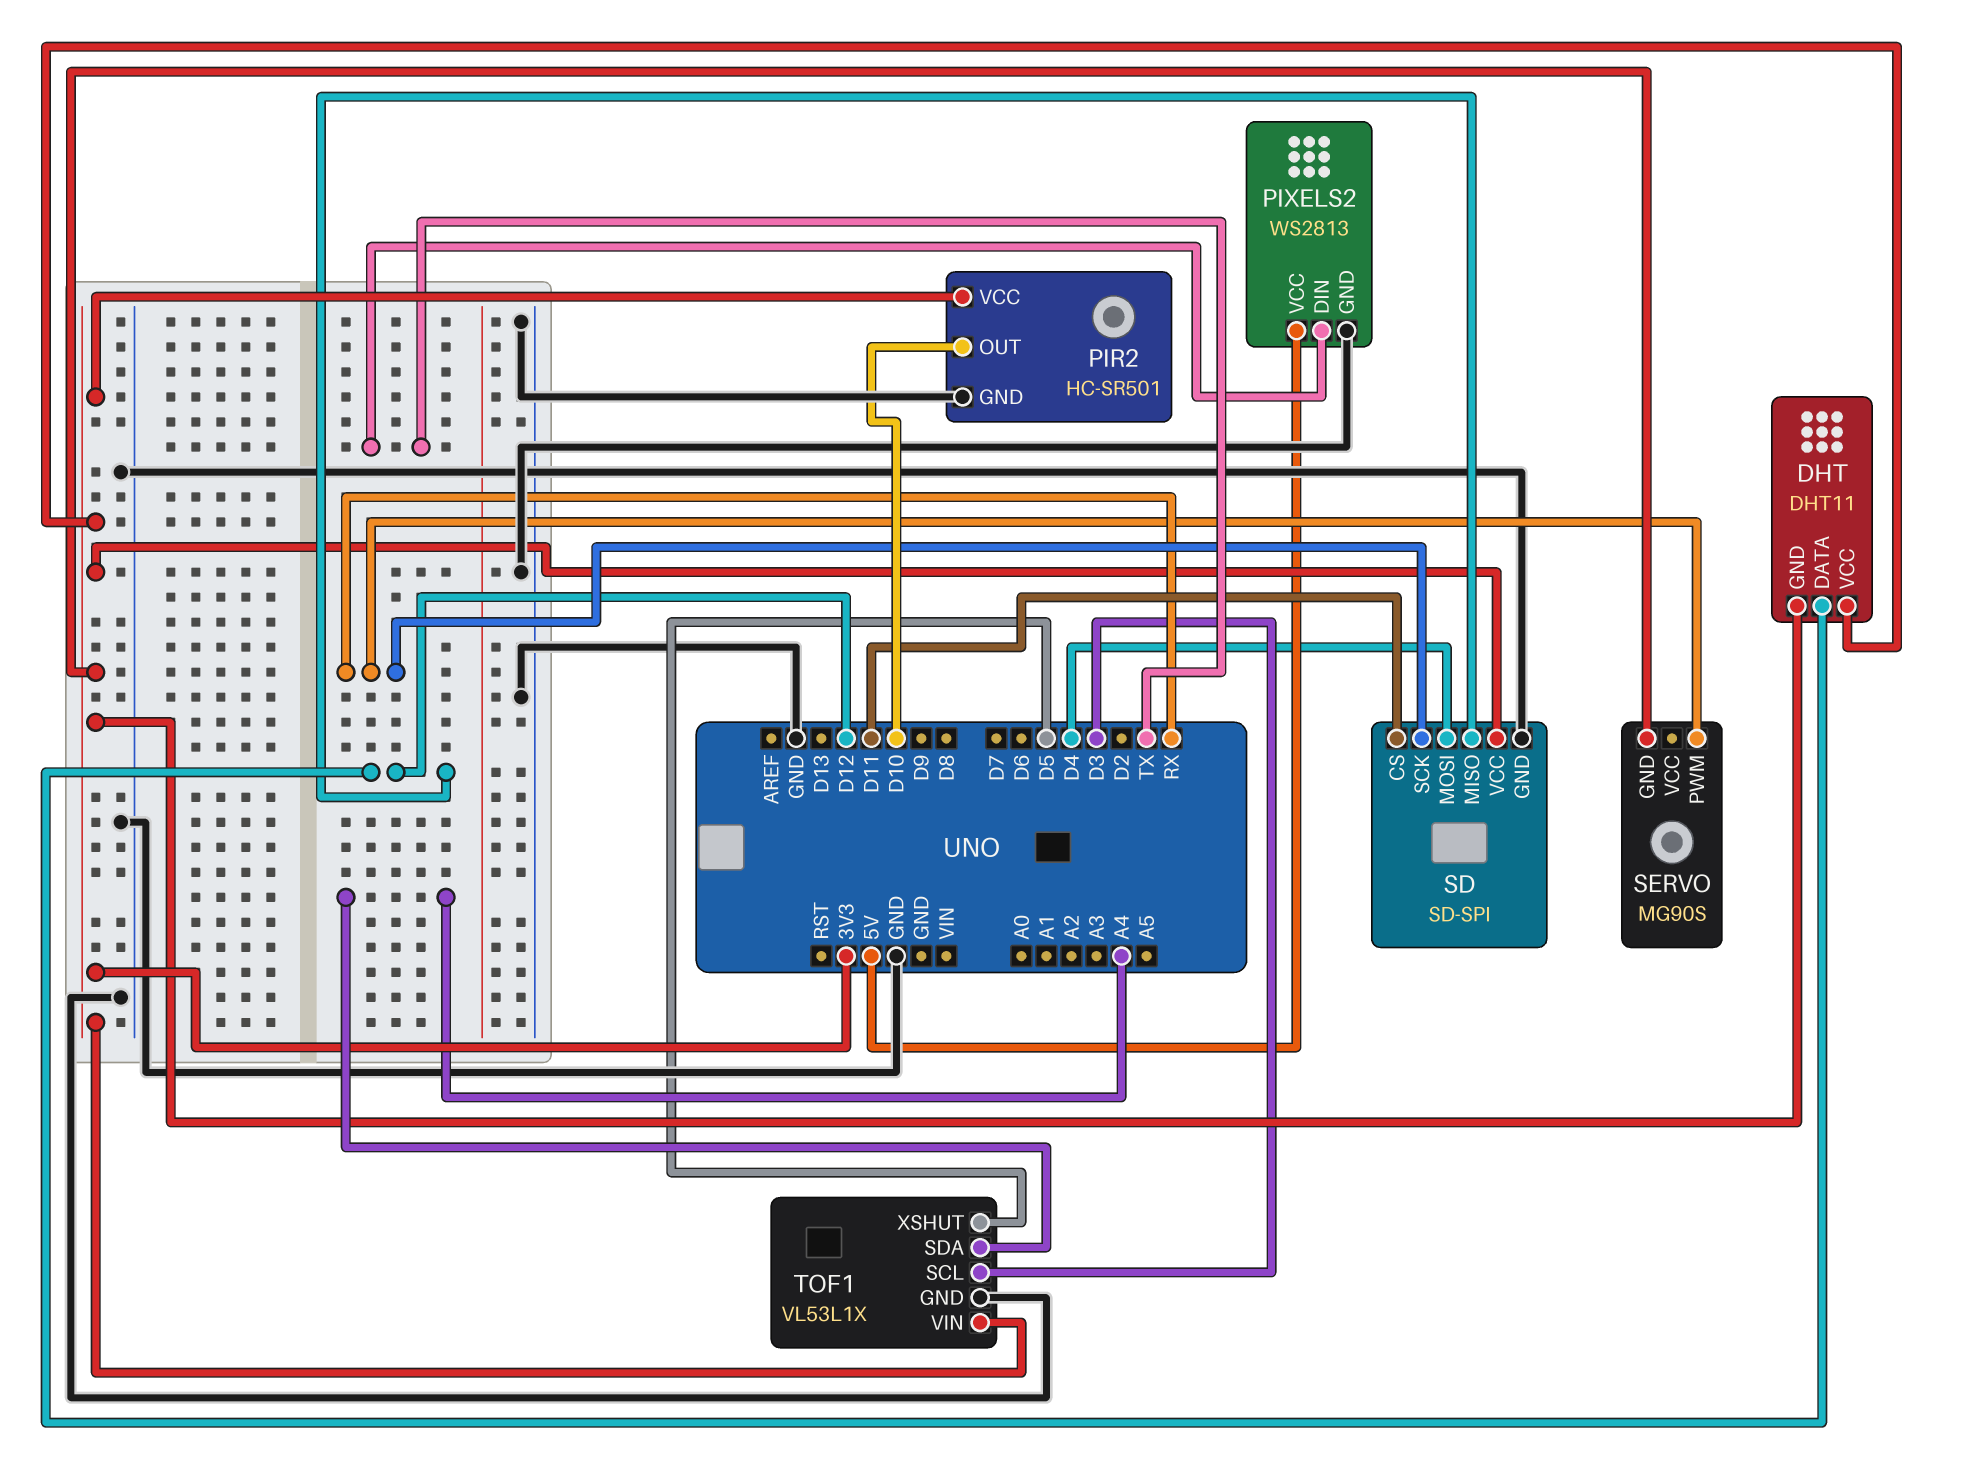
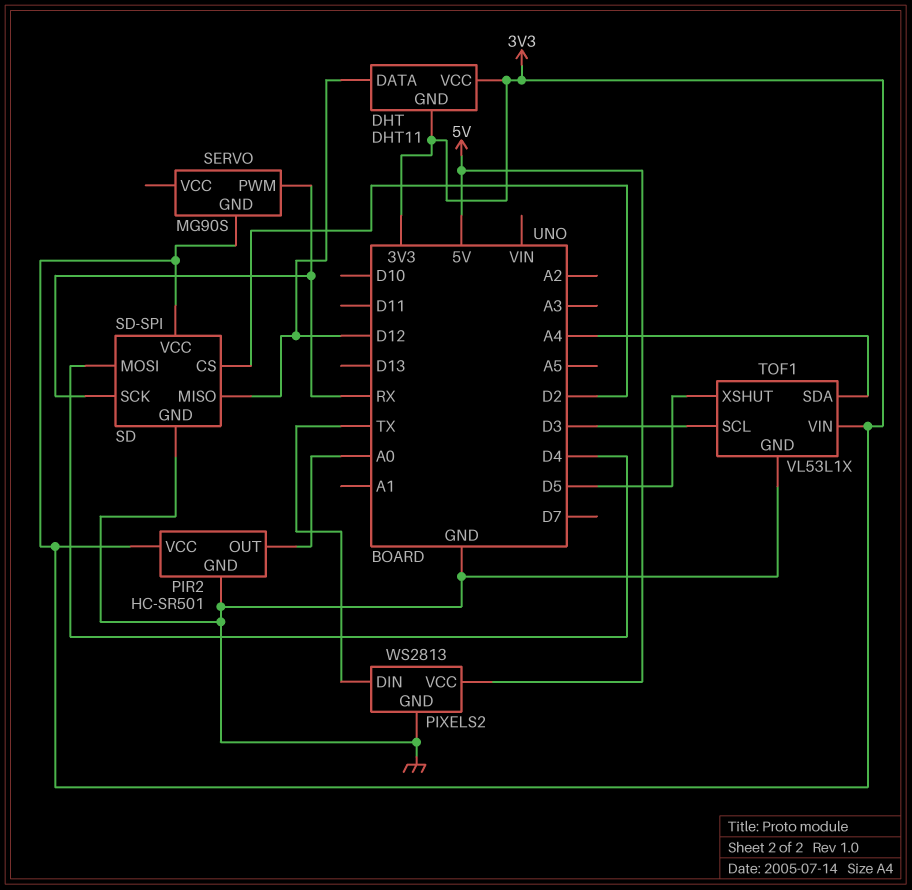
PIR2 pin OUT: D10 -> A0
SD pin CS: D11 -> D2

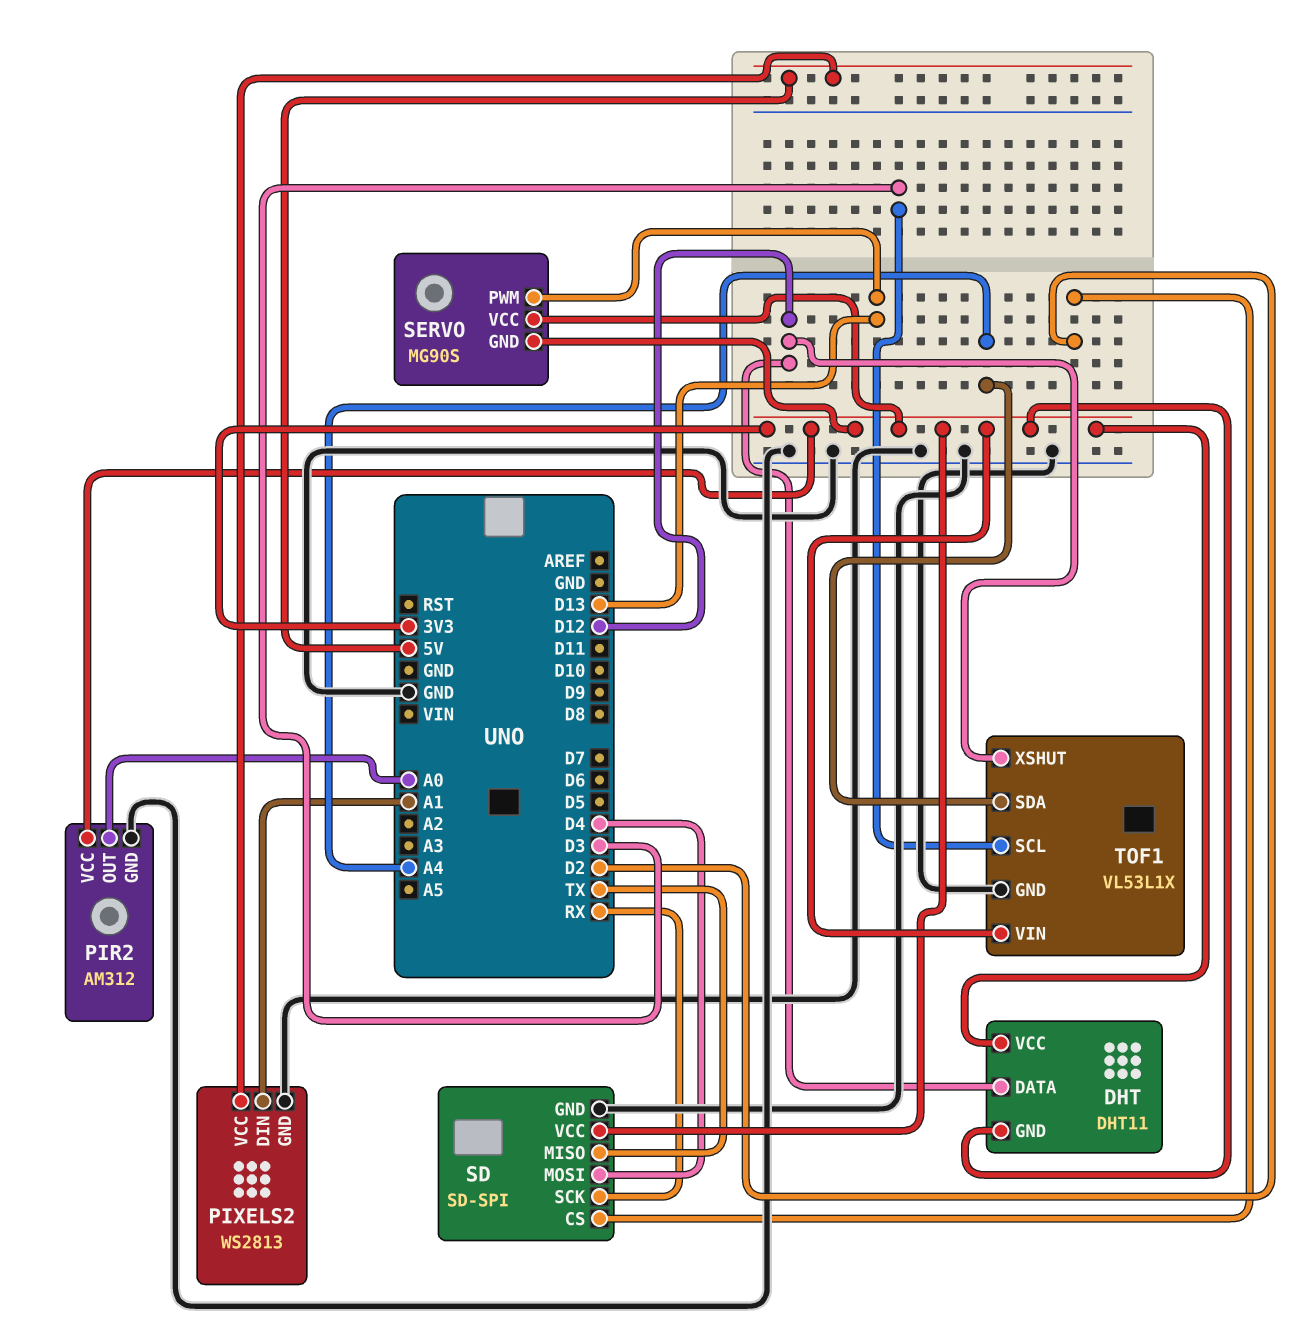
PIR2: HC-SR501 -> AM312
PIXELS2 pin DIN: TX -> A1
SD pin MISO: D12 -> TX
SERVO pin PWM: RX -> D13
SERVO pin VCC: none -> 3V3
TOF1 pin XSHUT: D5 -> D12

